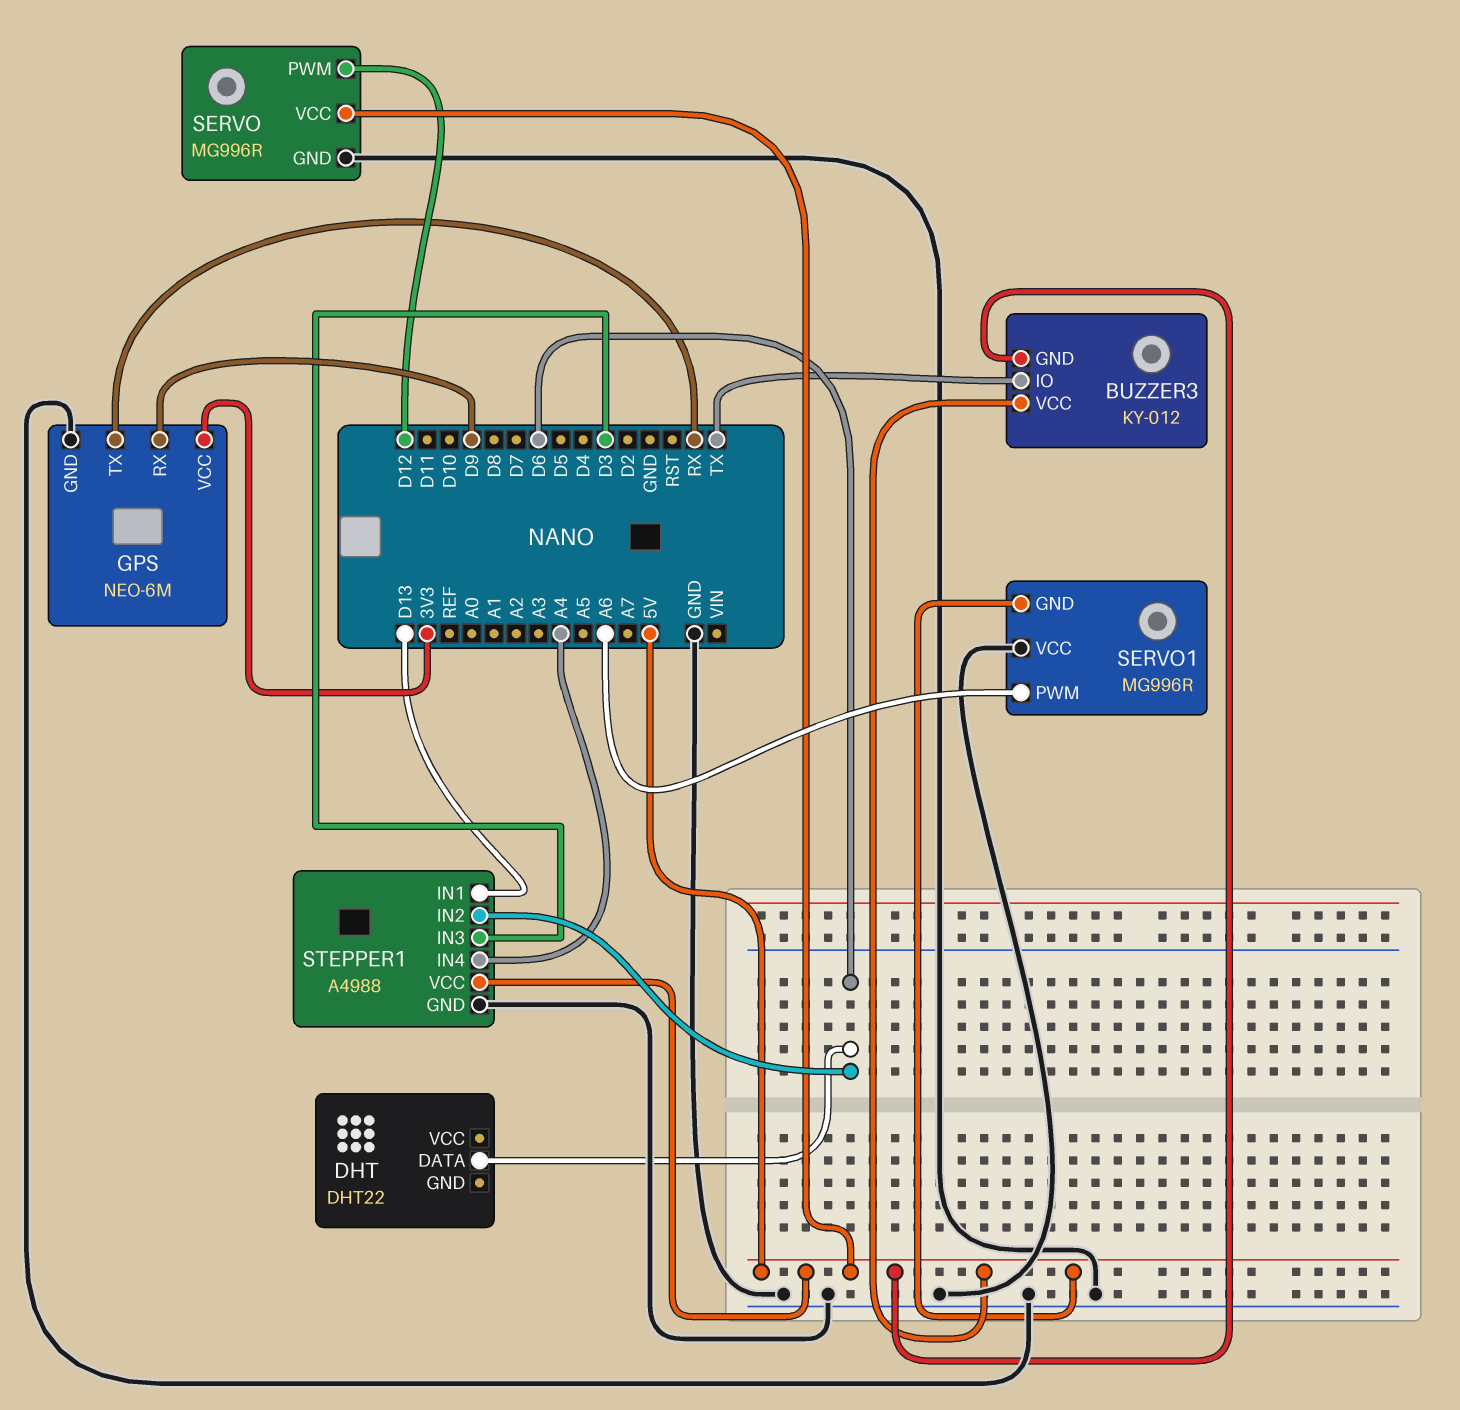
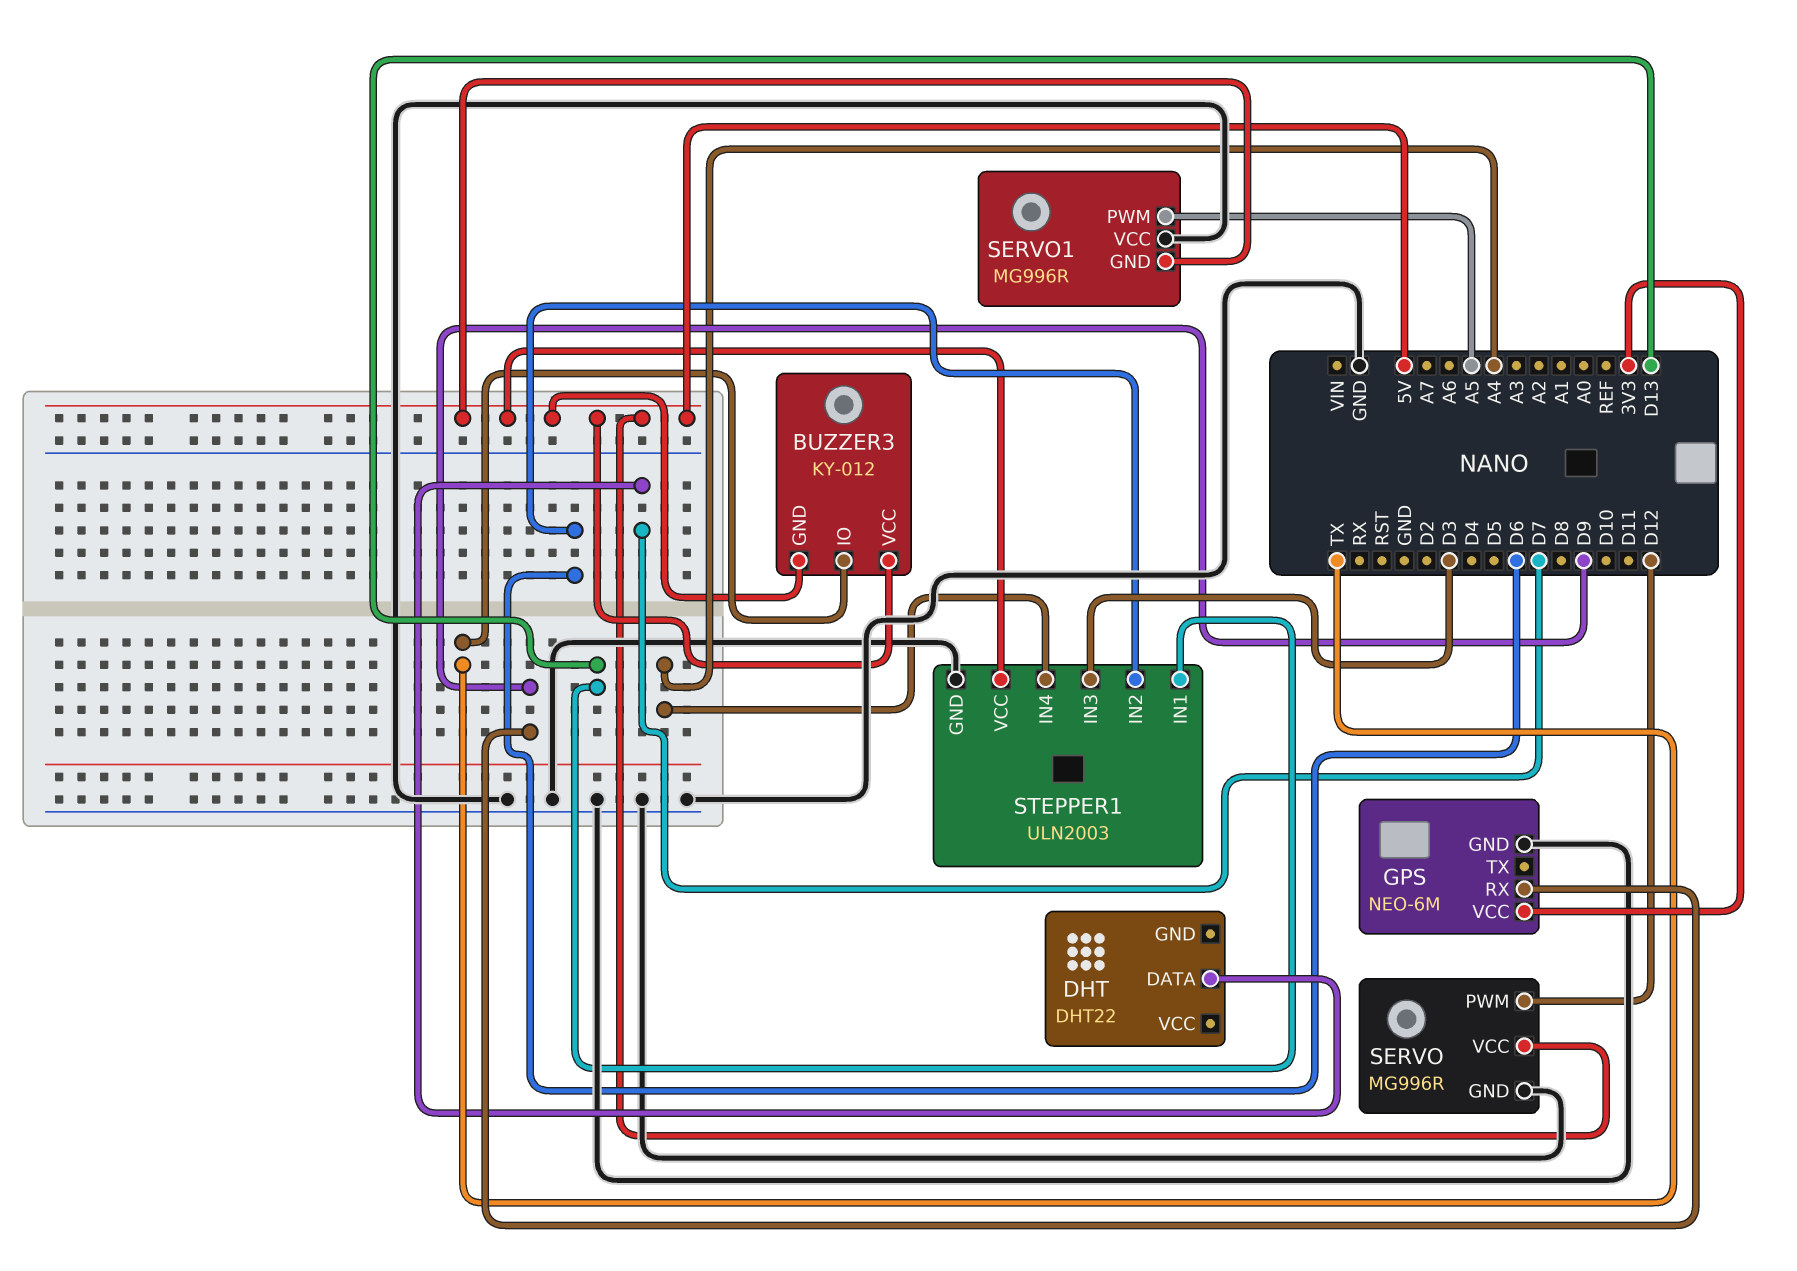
DHT pin DATA: D6 -> D7
GPS pin TX: RX -> none
SERVO1 pin PWM: A6 -> A5
STEPPER1: A4988 -> ULN2003

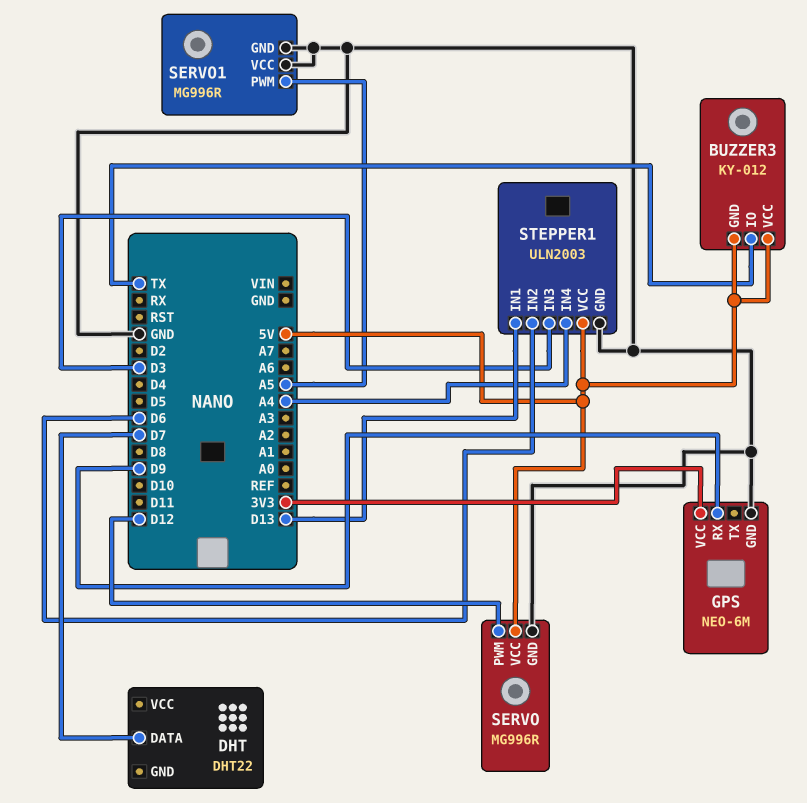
SERVO1 pin GND: 5V -> GND

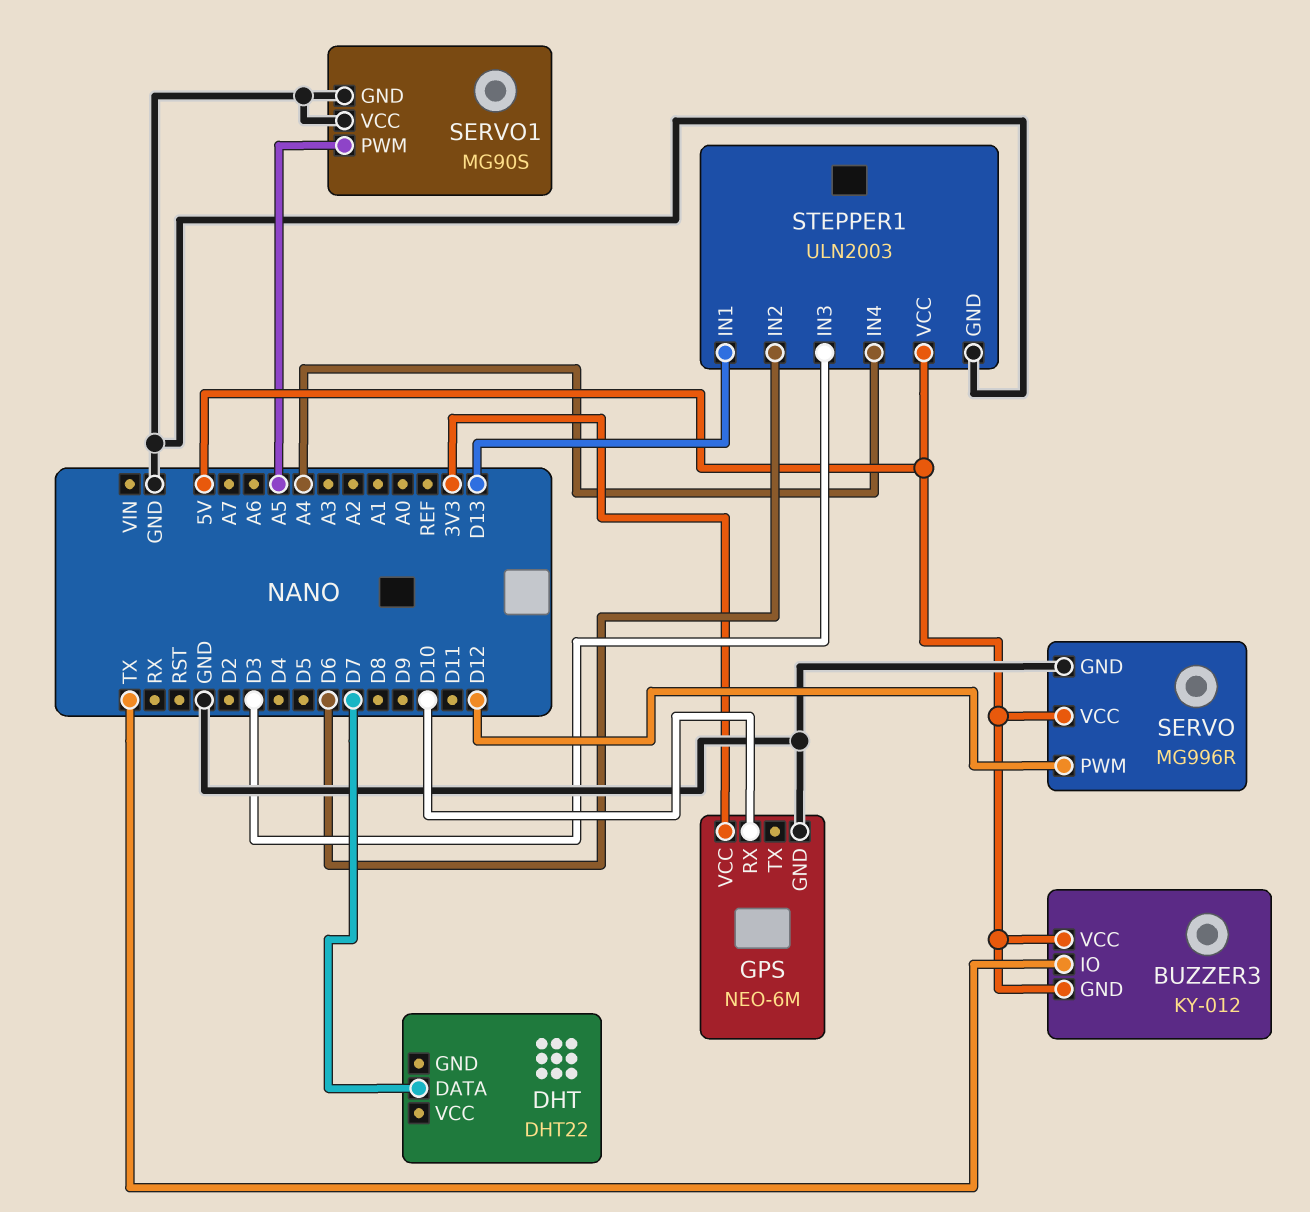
GPS pin RX: D9 -> D10
SERVO1: MG996R -> MG90S

